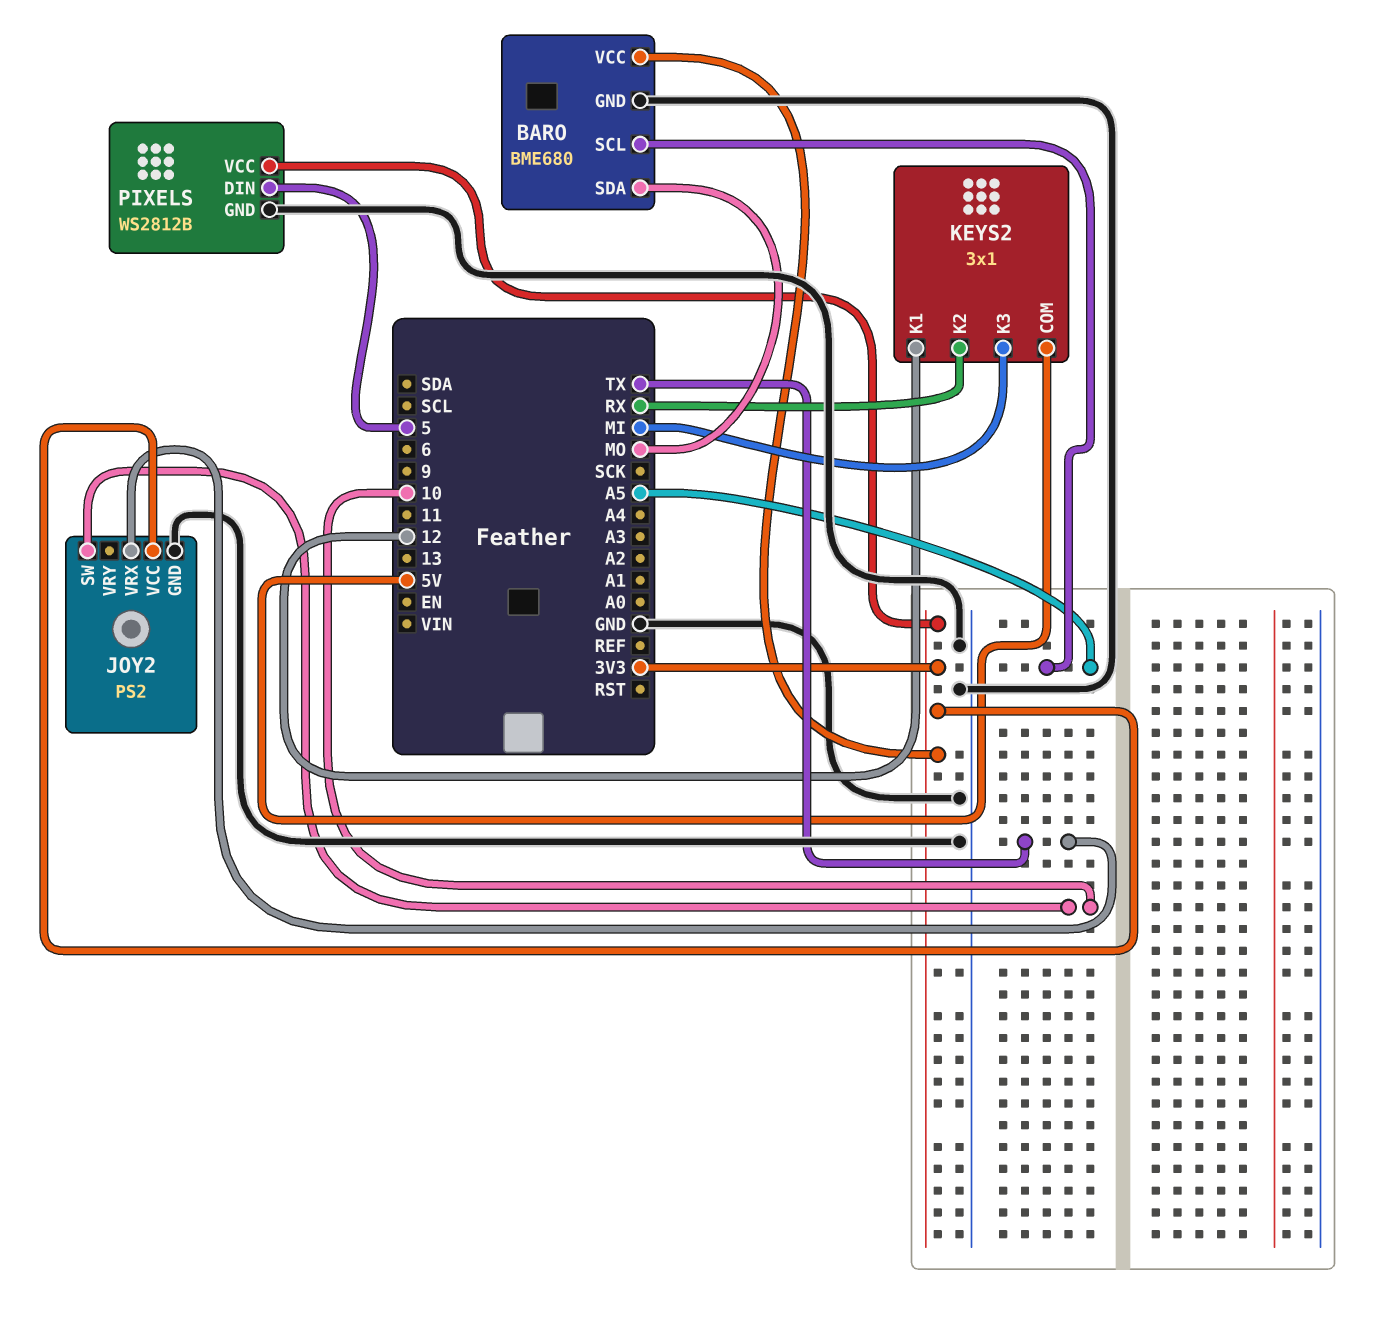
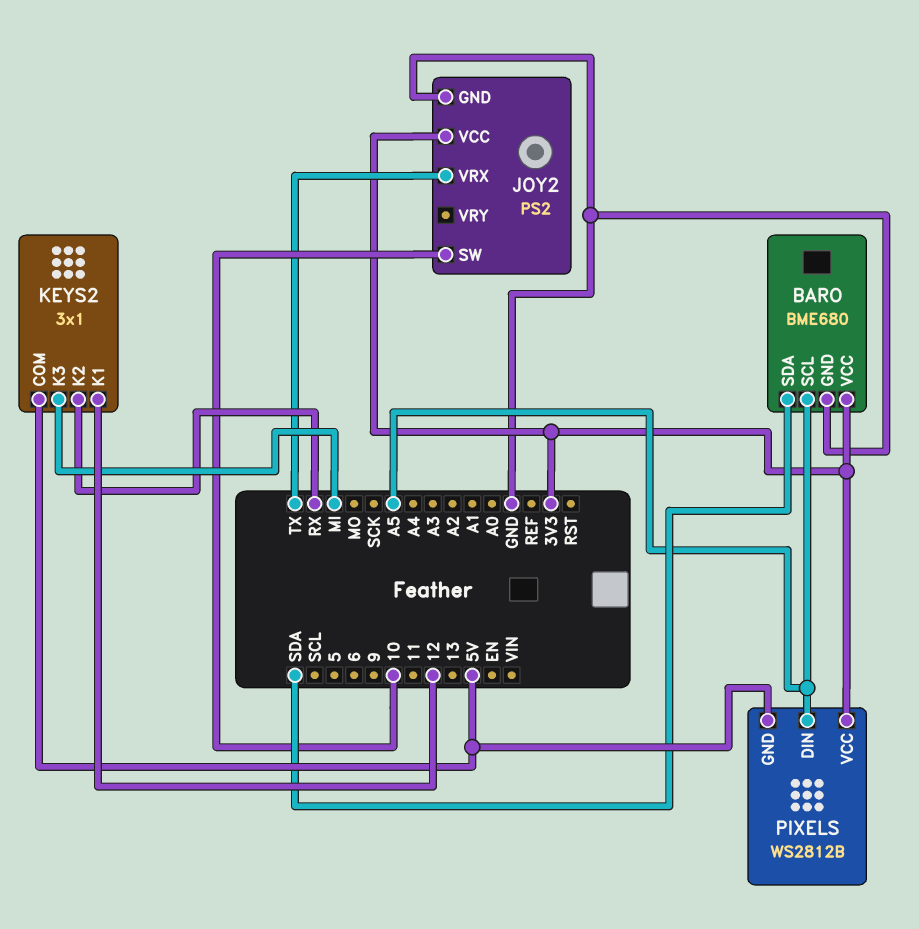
BARO pin SDA: MO -> SDA
PIXELS pin DIN: 5 -> A5
PIXELS pin GND: GND -> 5V

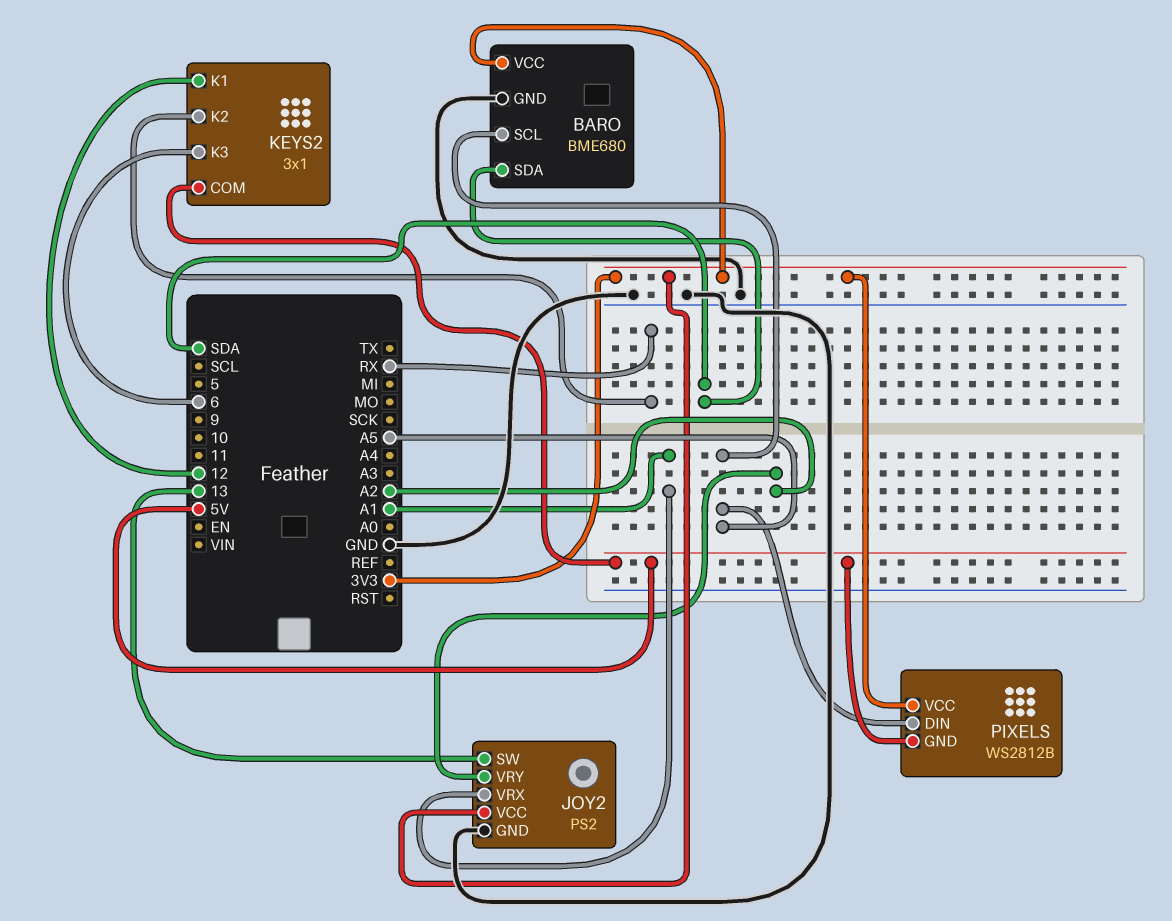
JOY2 pin SW: 10 -> 13
JOY2 pin VRX: TX -> A1
JOY2 pin VRY: none -> A2
KEYS2 pin K3: MI -> 6

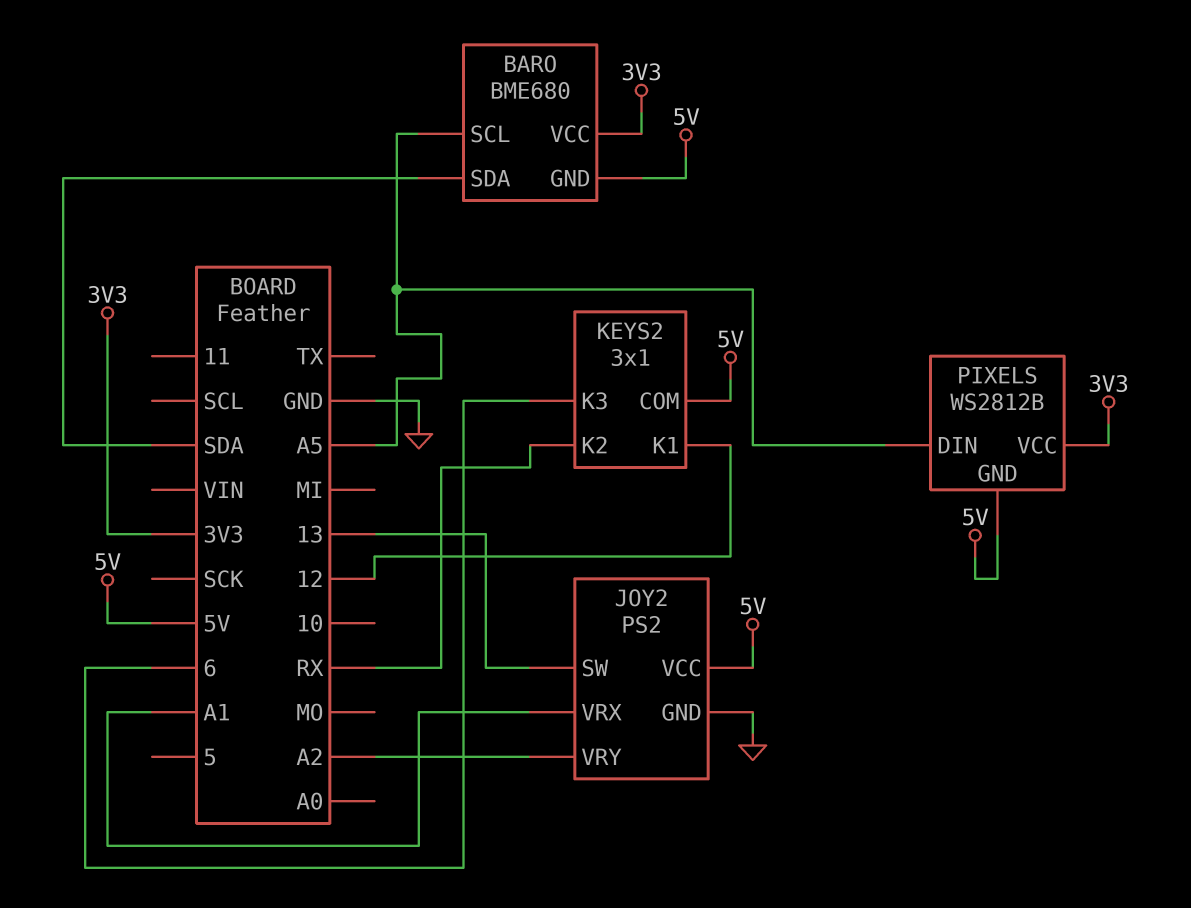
BARO pin GND: GND -> 5V
JOY2 pin VCC: 3V3 -> 5V

